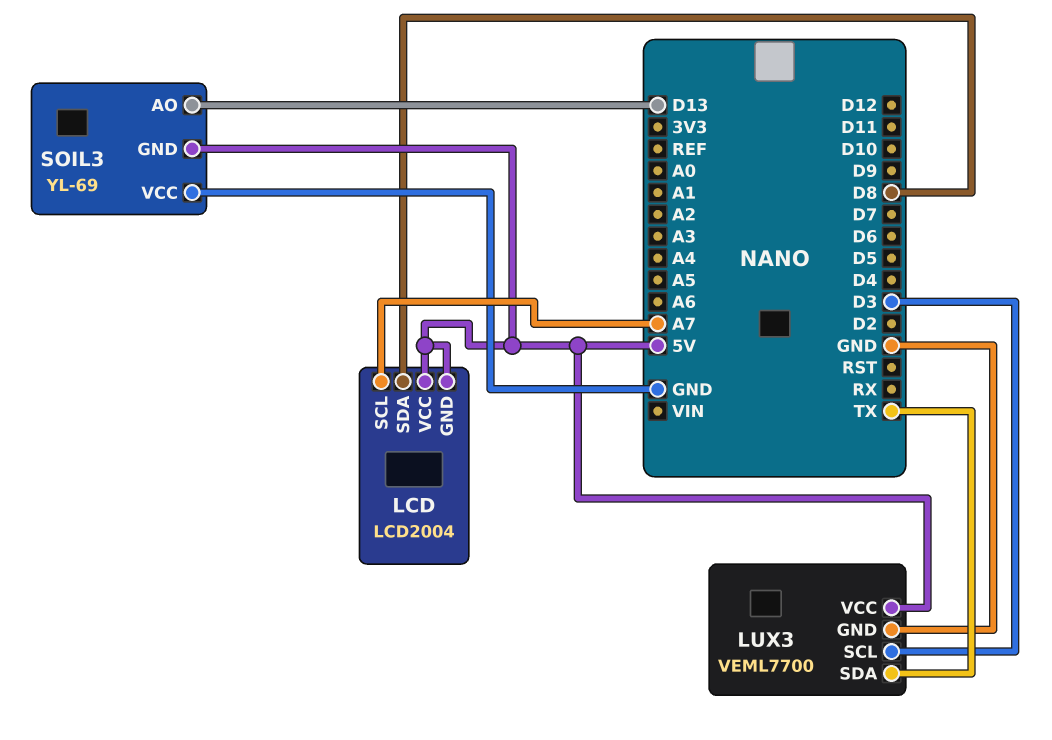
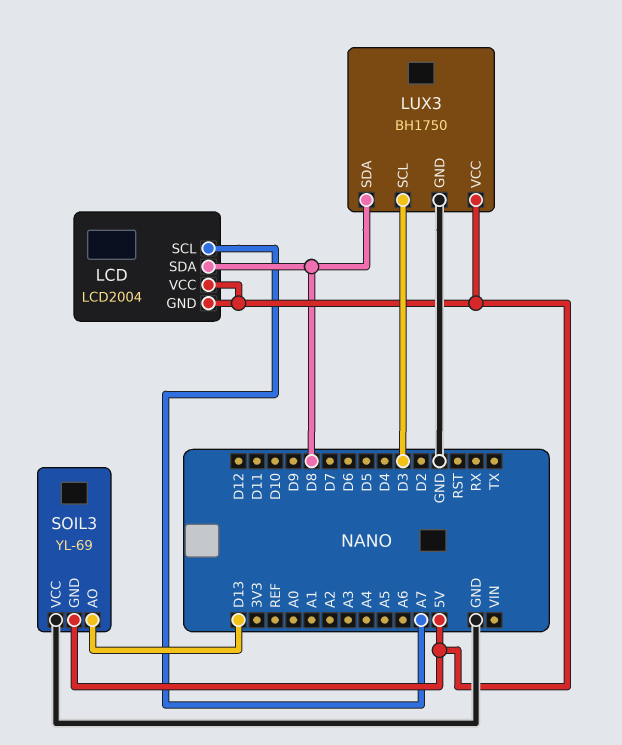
LUX3: VEML7700 -> BH1750
LUX3 pin SDA: TX -> D8

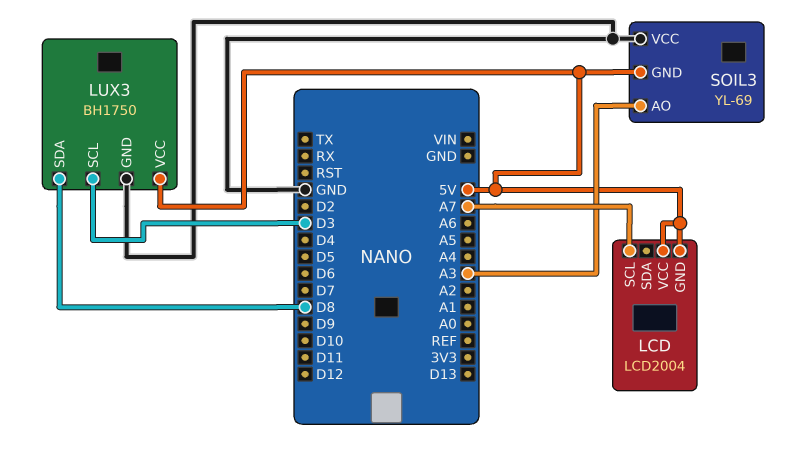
LCD pin SDA: D8 -> none
SOIL3 pin AO: D13 -> A3

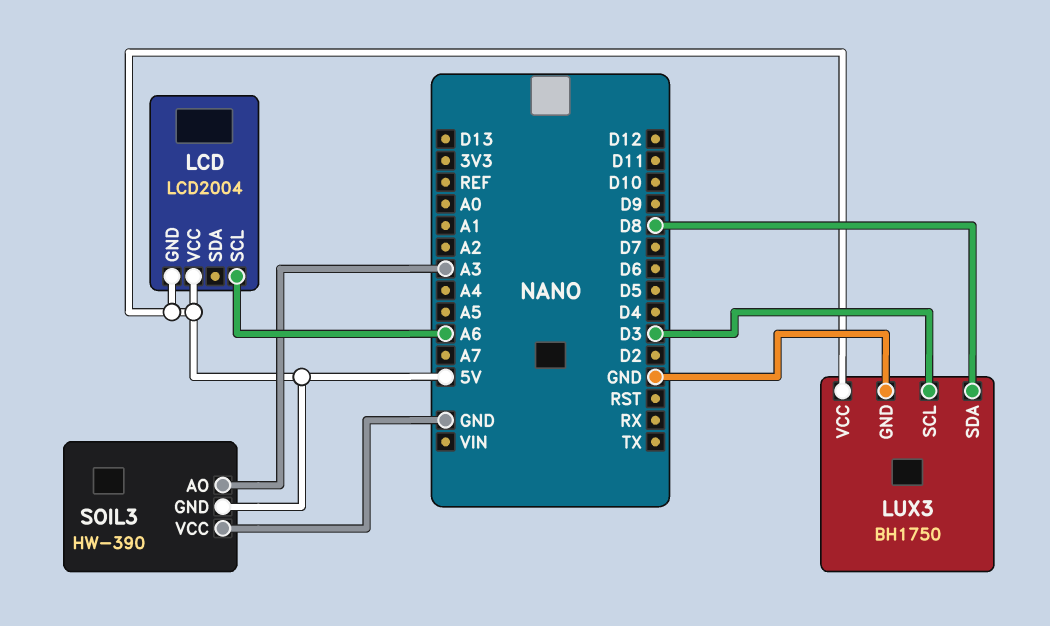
LCD pin SCL: A7 -> A6
SOIL3: YL-69 -> HW-390

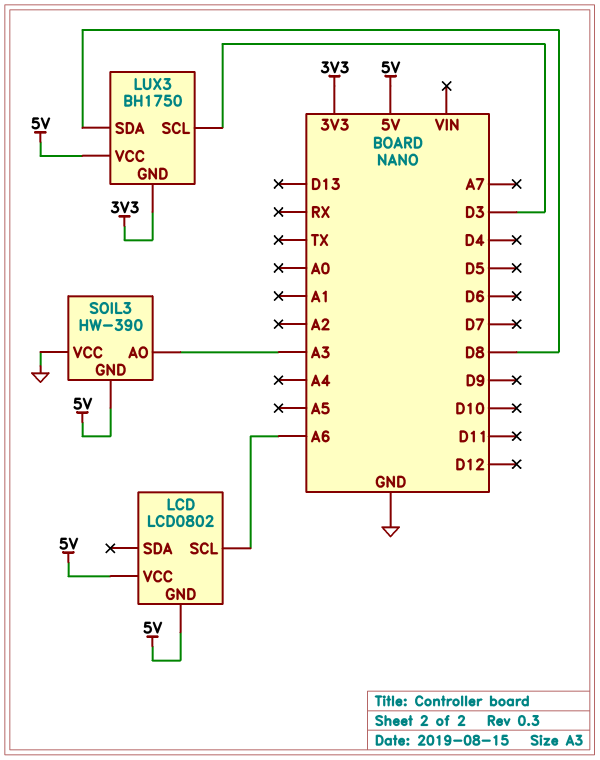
LCD: LCD2004 -> LCD0802
LUX3 pin GND: GND -> 3V3

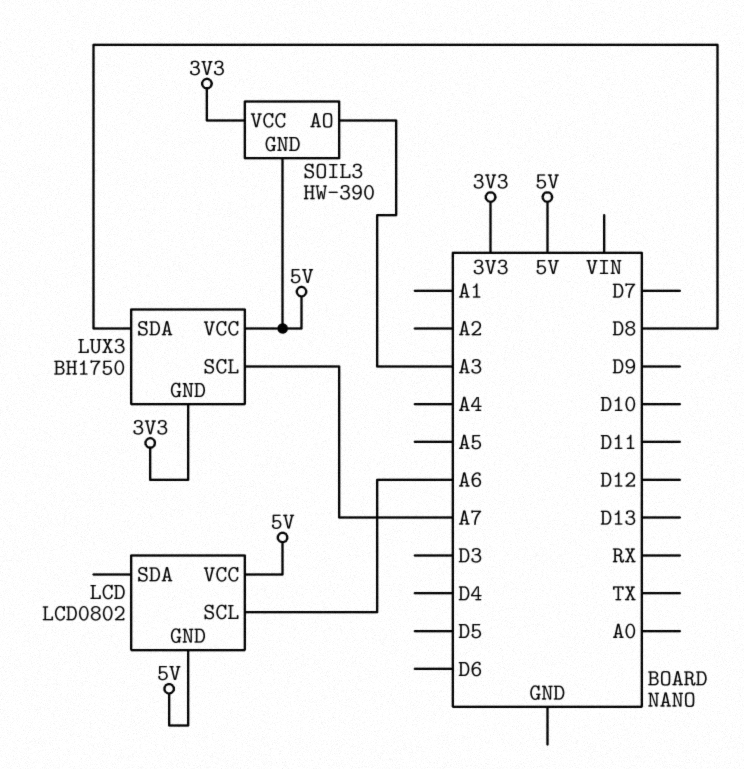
LUX3 pin SCL: D3 -> A7
SOIL3 pin VCC: GND -> 3V3

